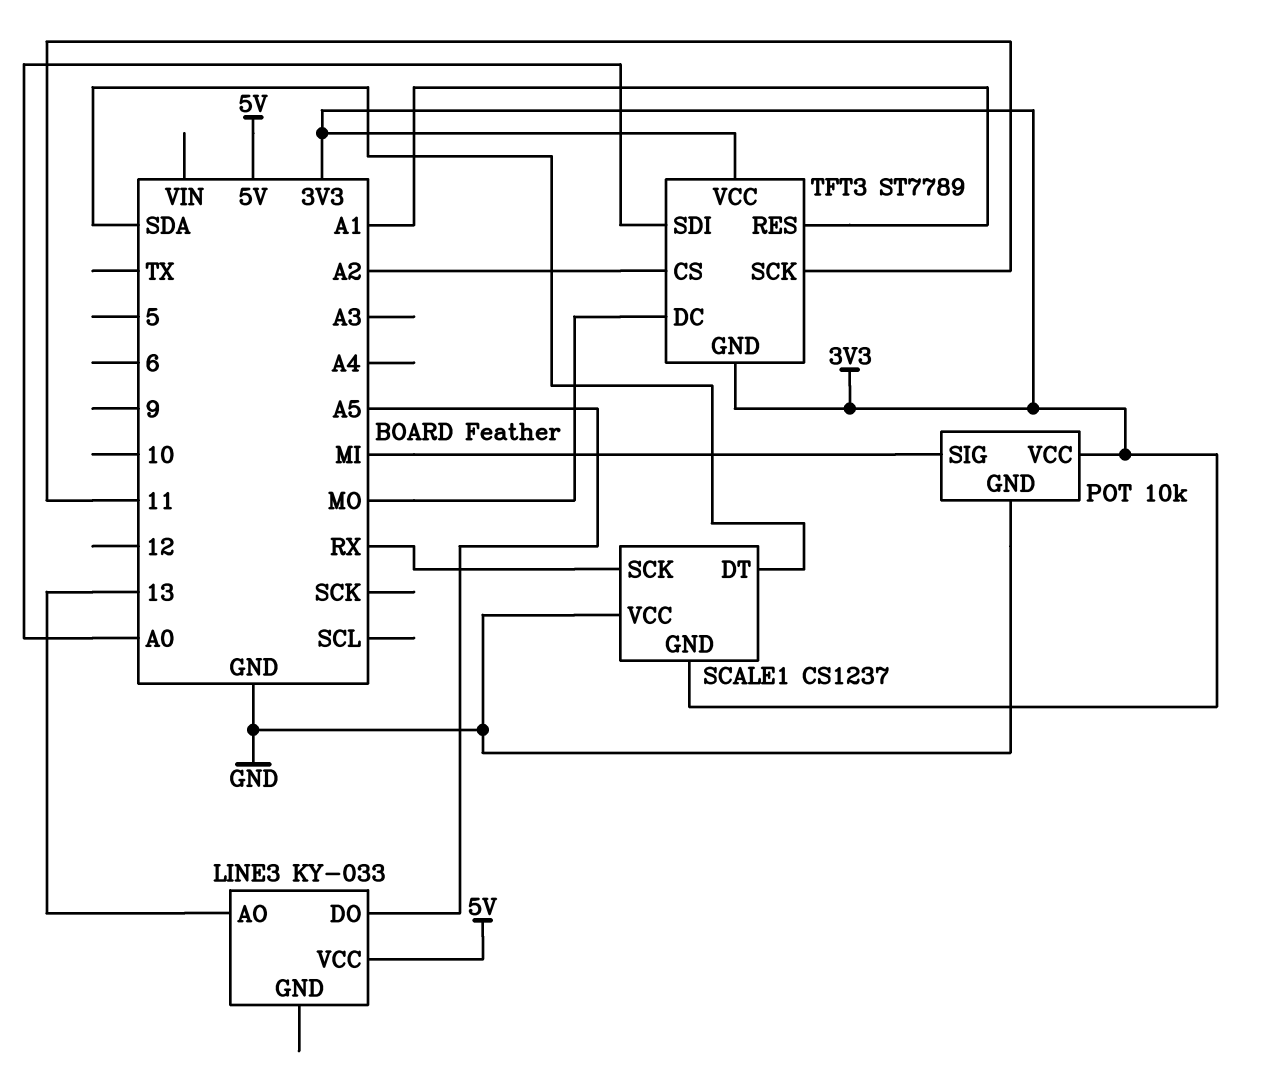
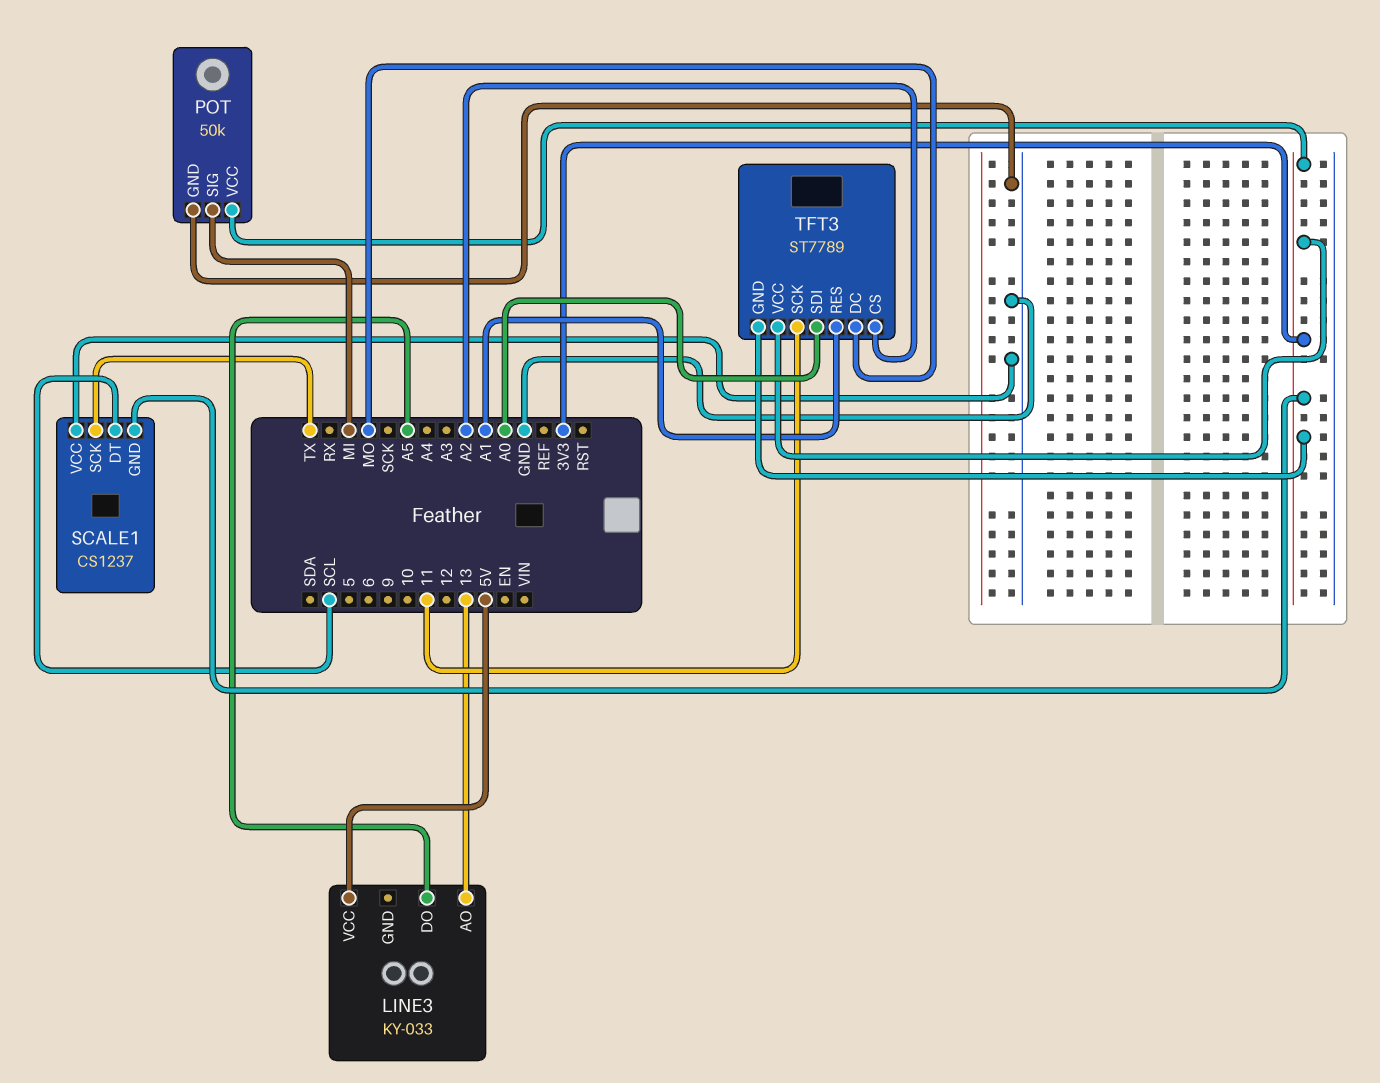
POT: 10k -> 50k
SCALE1 pin DT: SDA -> SCL
SCALE1 pin SCK: RX -> TX

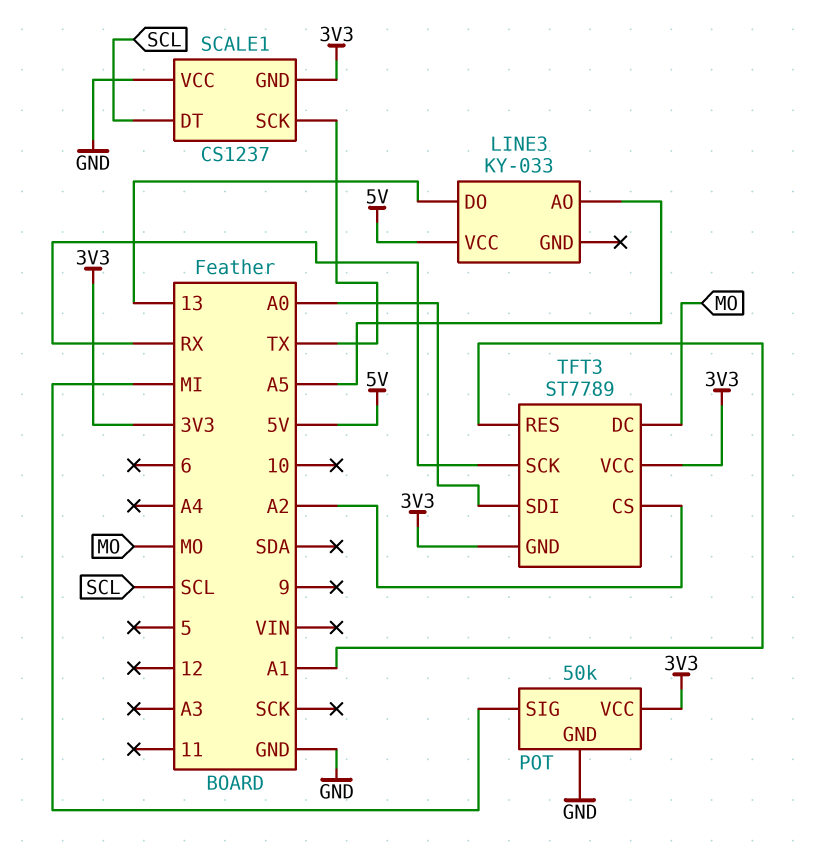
LINE3 pin AO: 13 -> A5
LINE3 pin DO: A5 -> 13
TFT3 pin SCK: 11 -> RX

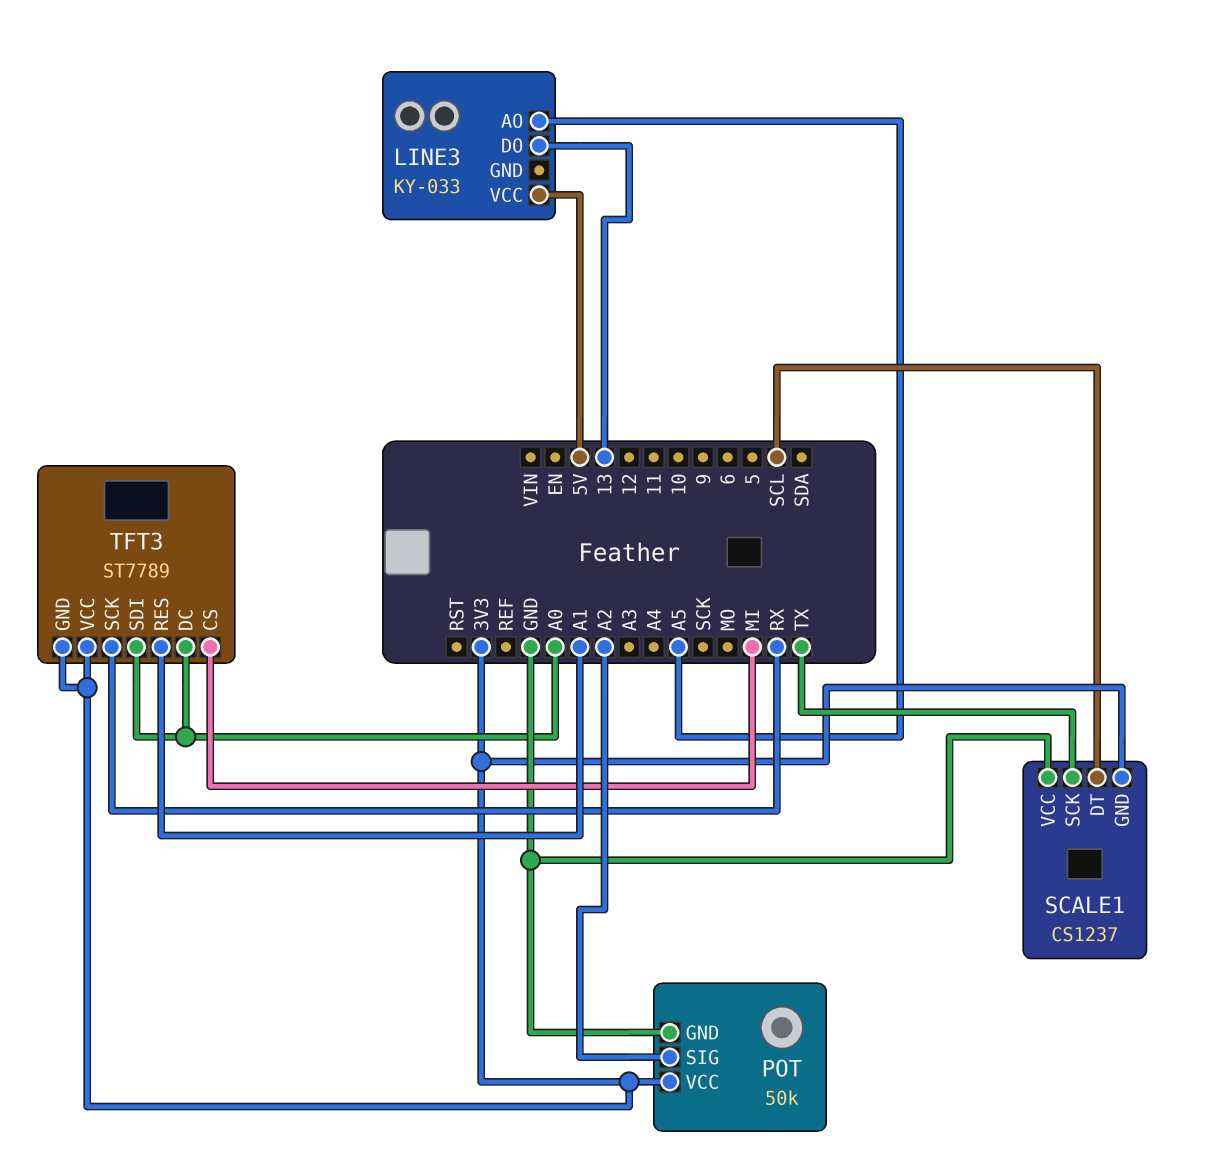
POT pin SIG: MI -> A2
TFT3 pin CS: A2 -> MI
TFT3 pin DC: MO -> A0

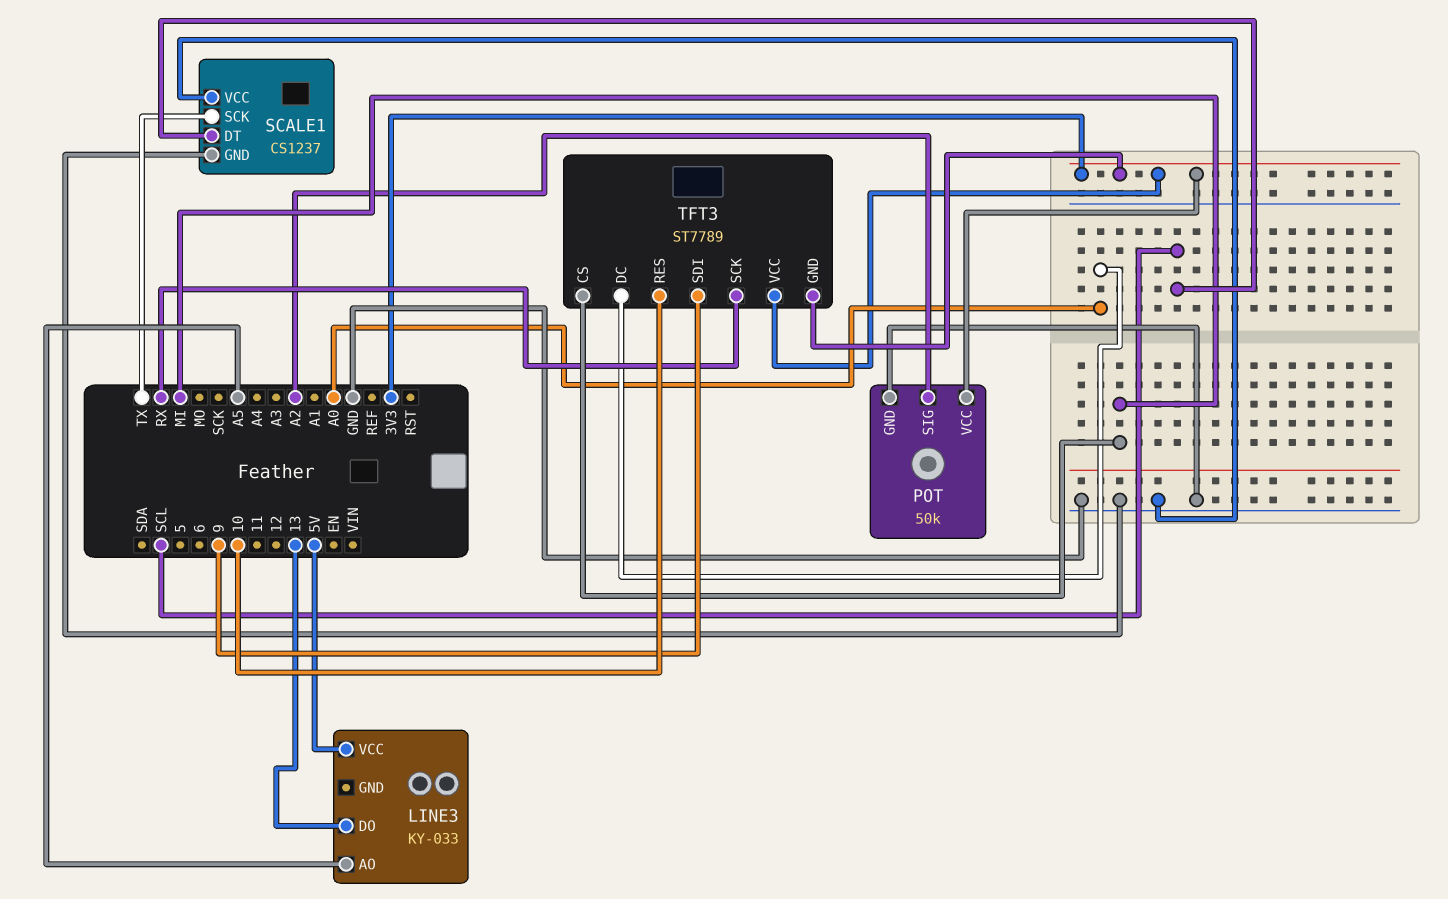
SCALE1 pin GND: 3V3 -> GND
TFT3 pin RES: A1 -> 10
TFT3 pin SDI: A0 -> 9

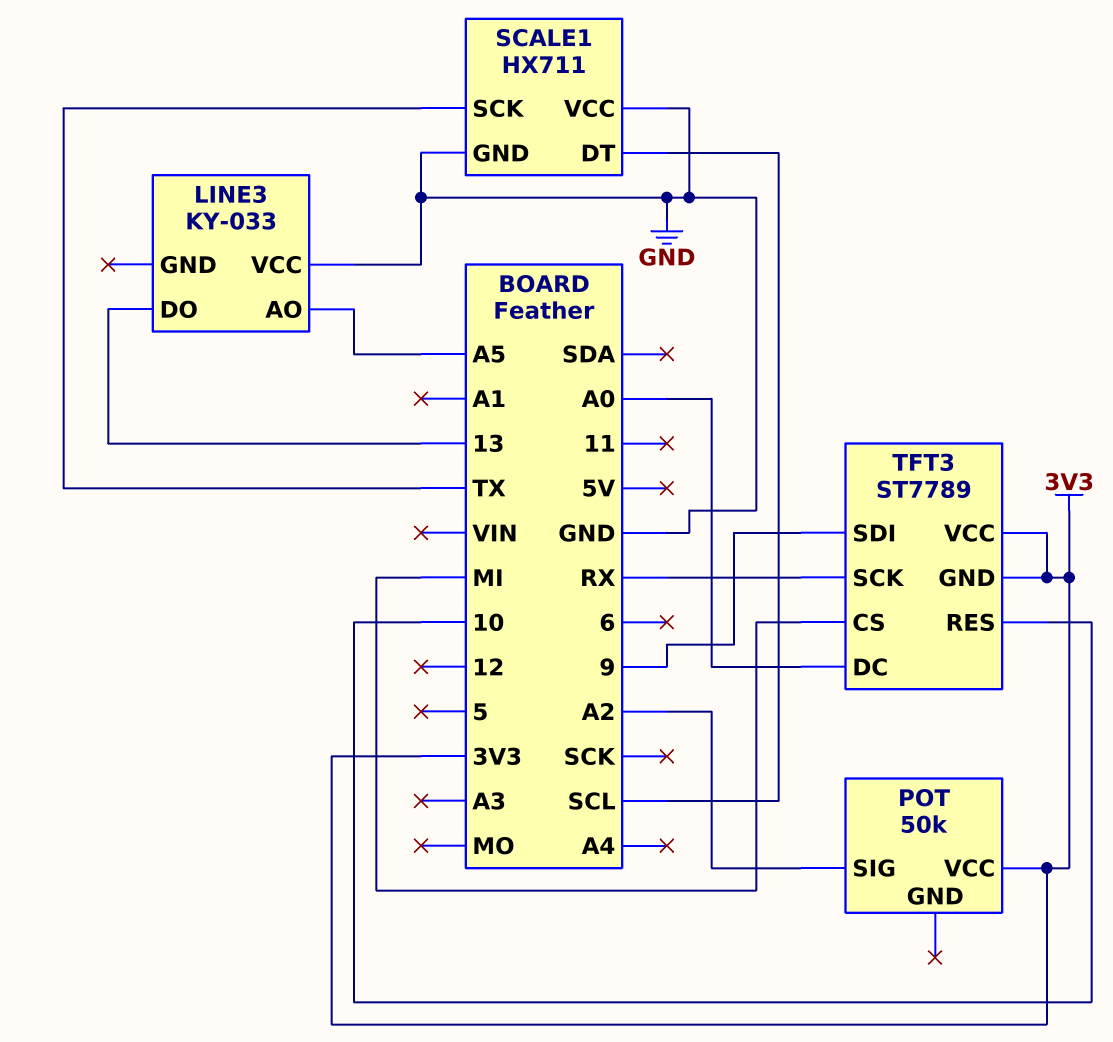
LINE3 pin VCC: 5V -> GND
POT pin GND: GND -> none
SCALE1: CS1237 -> HX711

